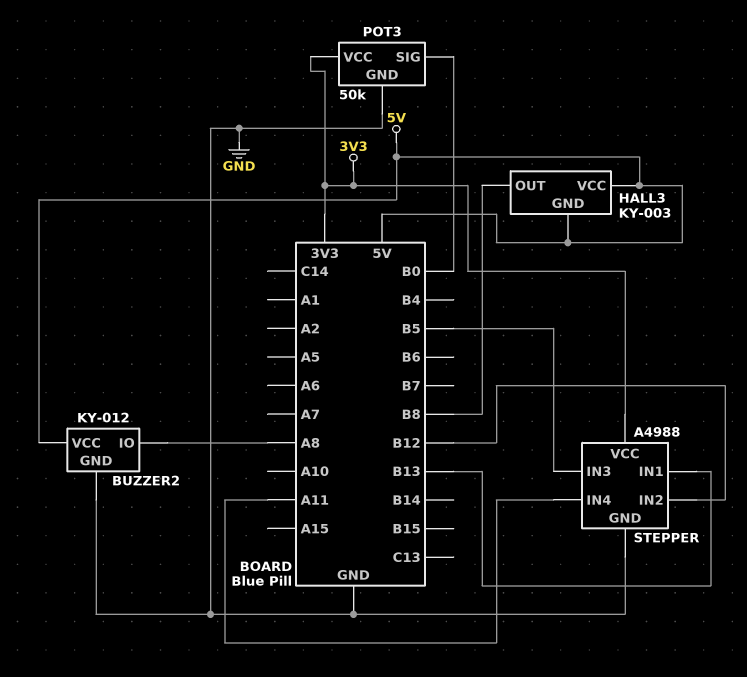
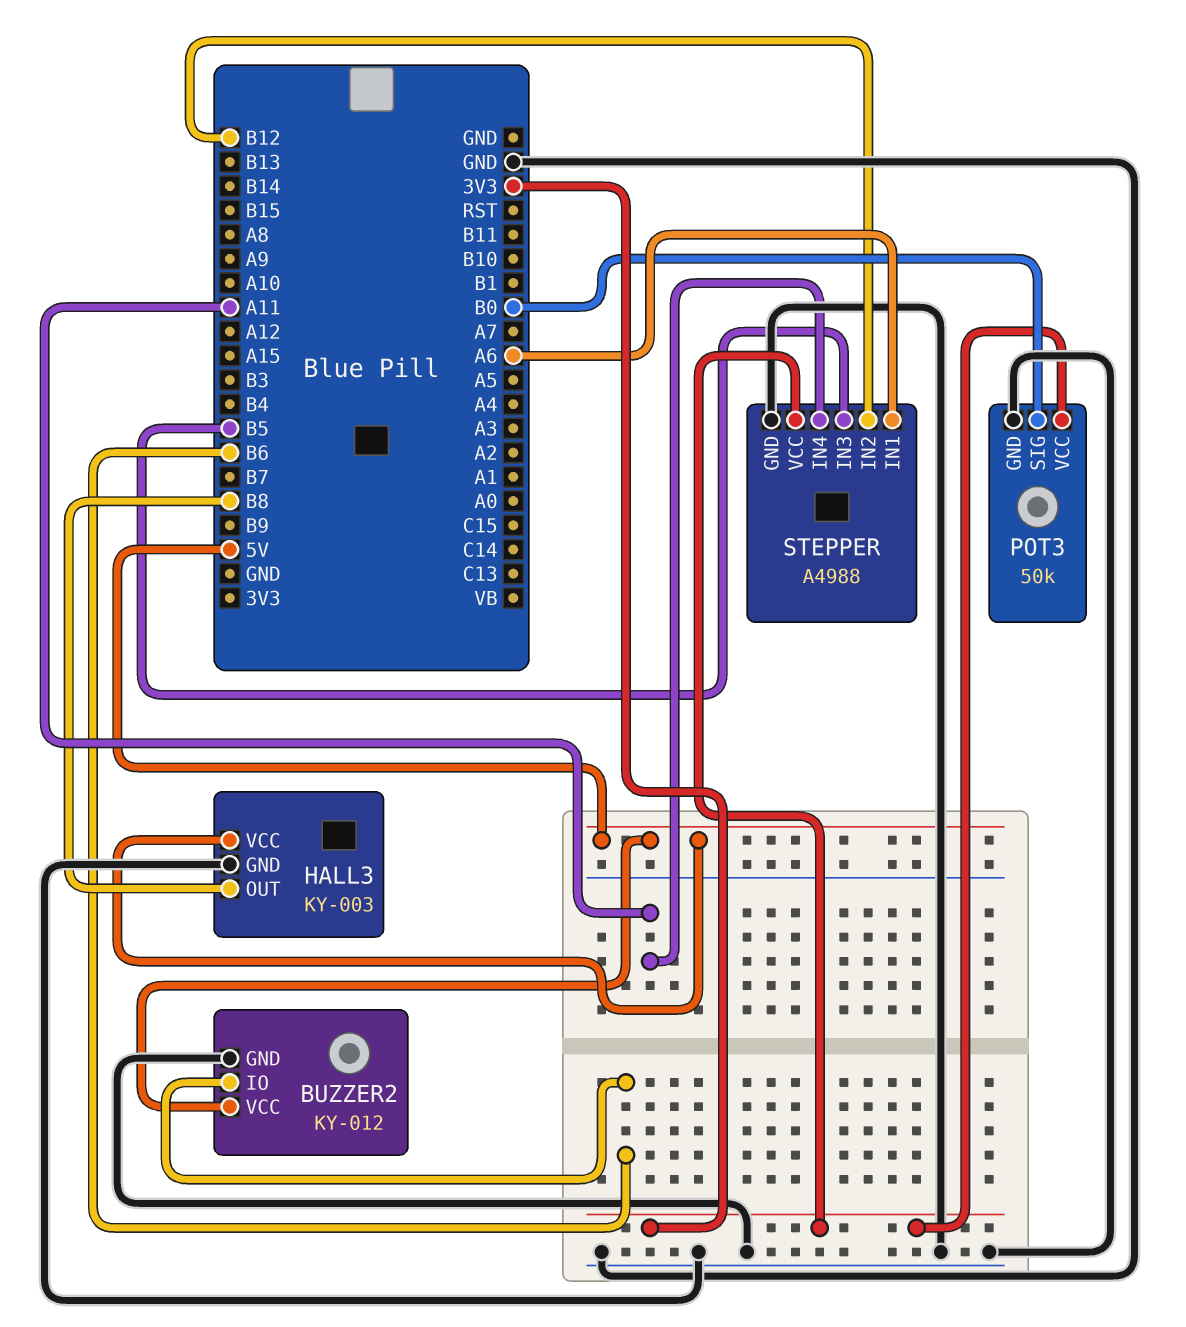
BUZZER2 pin IO: A8 -> B6
HALL3 pin GND: 5V -> GND
STEPPER pin IN1: B13 -> A6

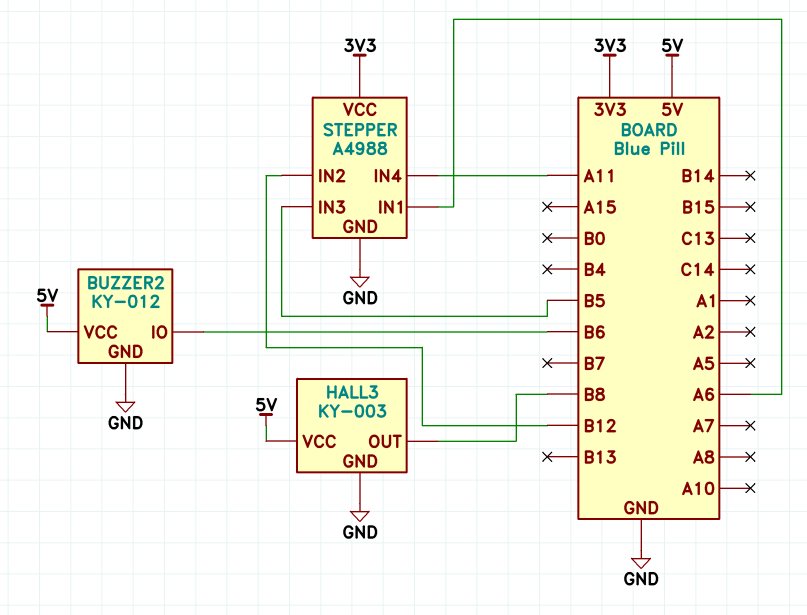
POT3: 50k -> none
POT3 pin GND: GND -> none
POT3 pin SIG: B0 -> none
POT3 pin VCC: 3V3 -> none

